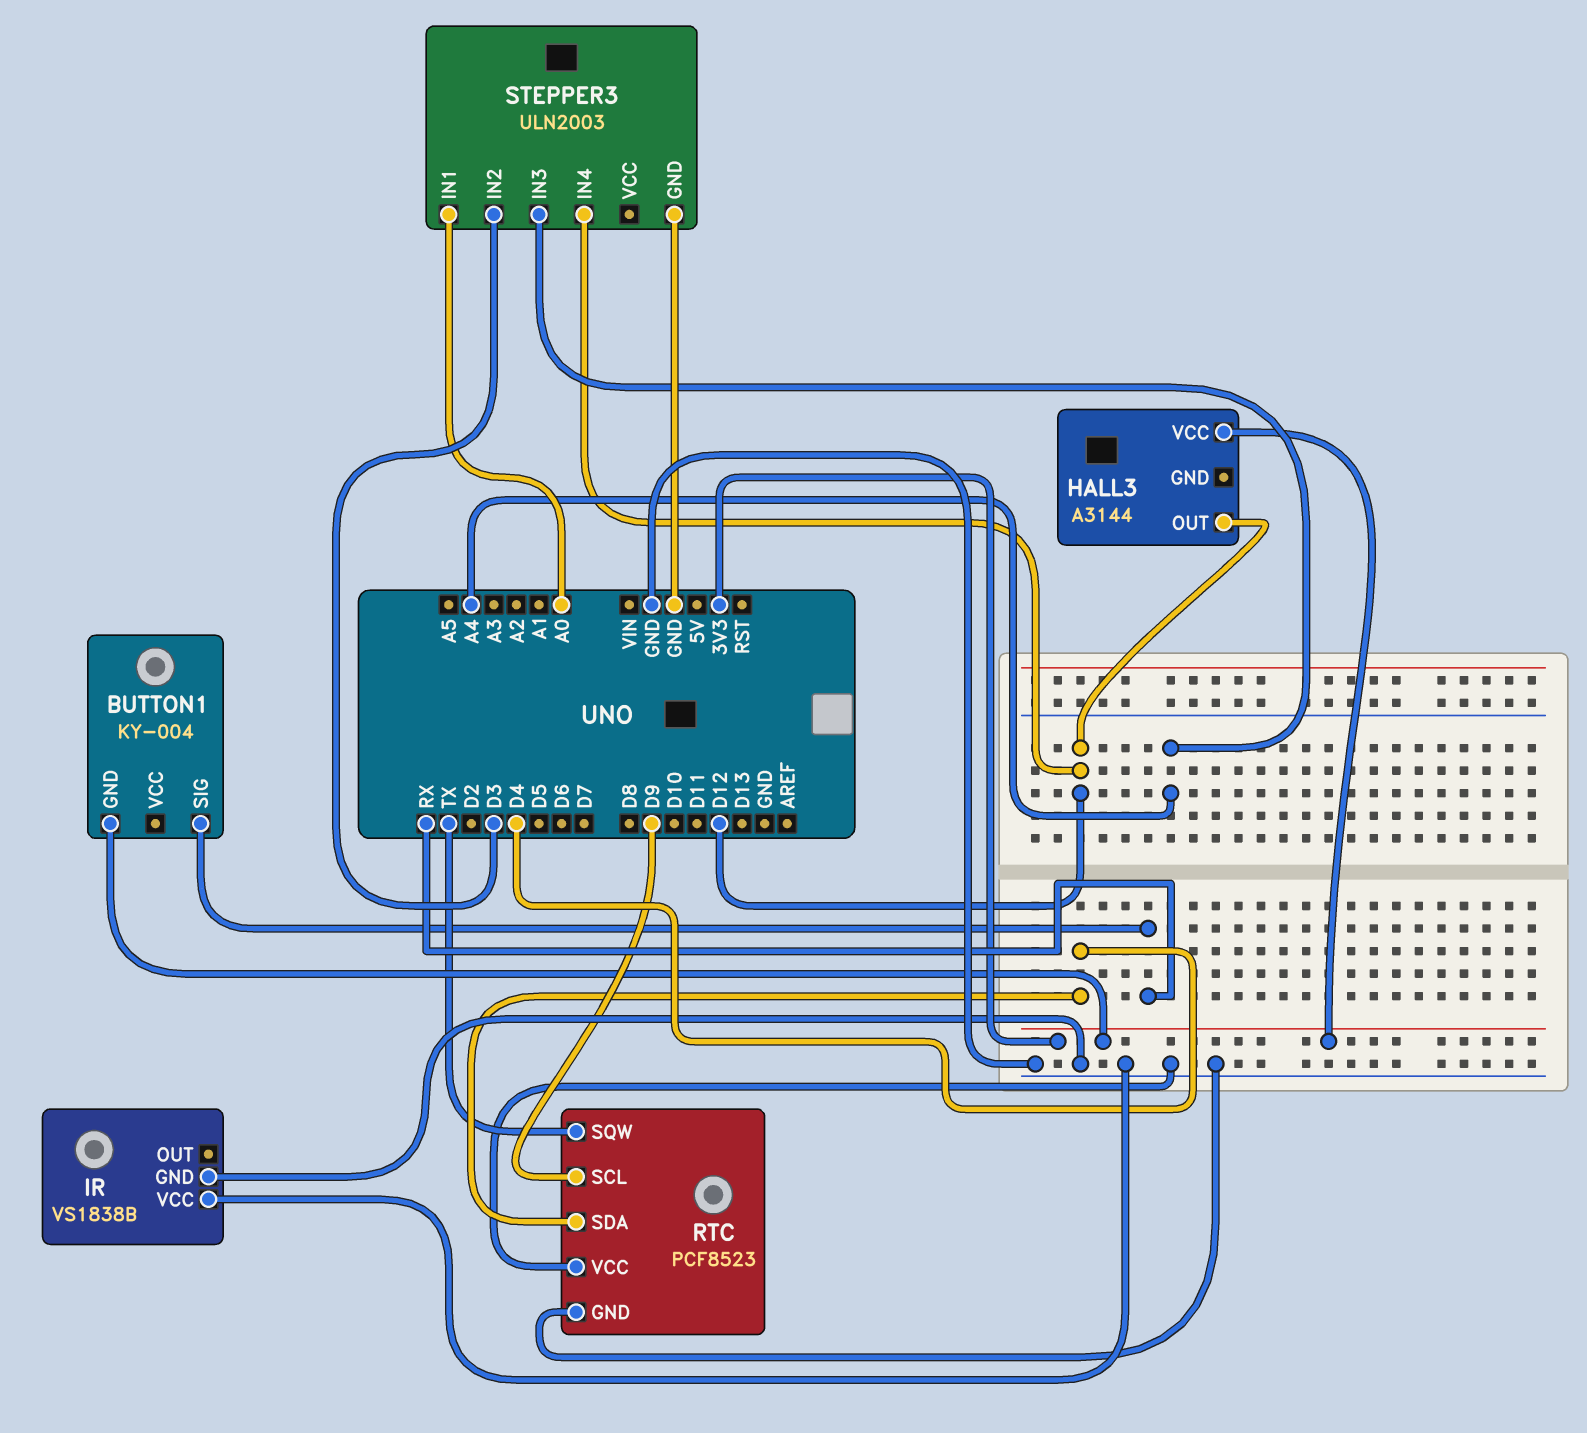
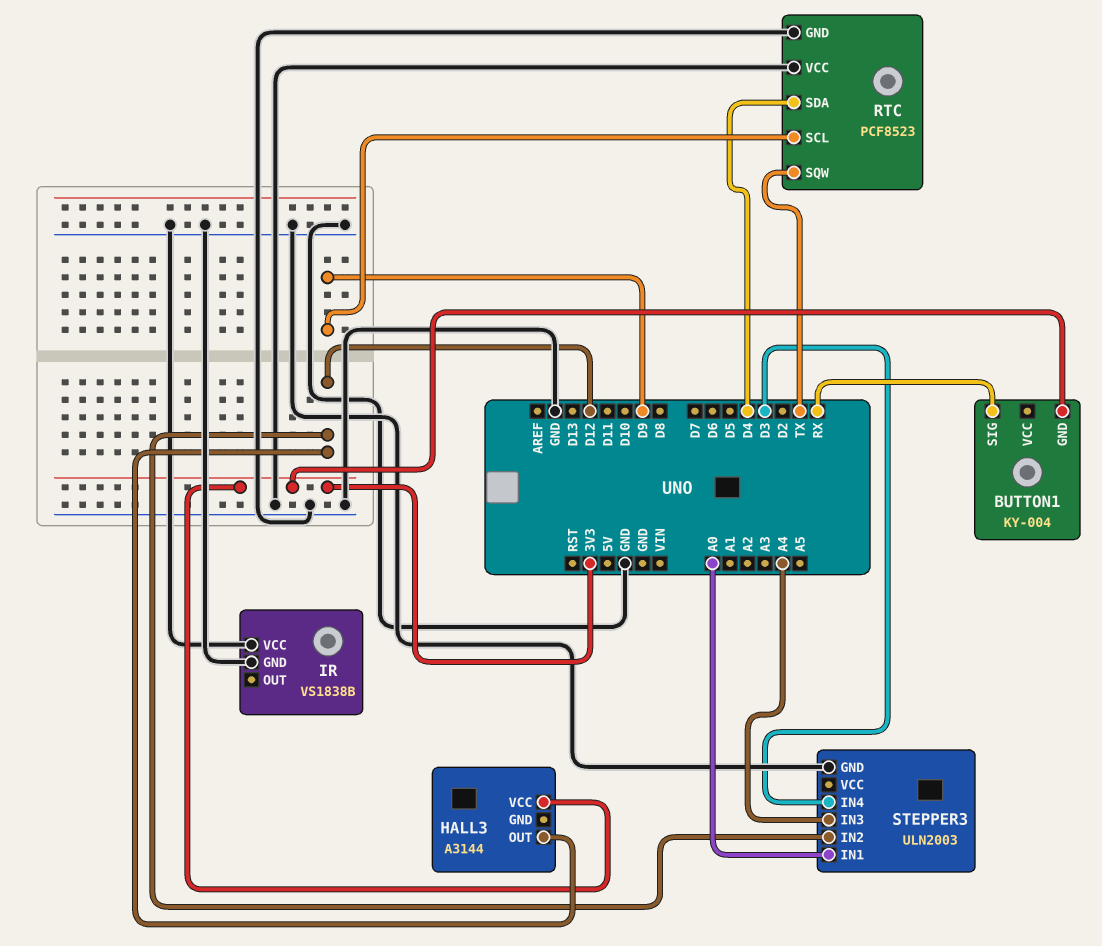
STEPPER3 pin IN2: D3 -> D12
STEPPER3 pin IN4: D12 -> D3

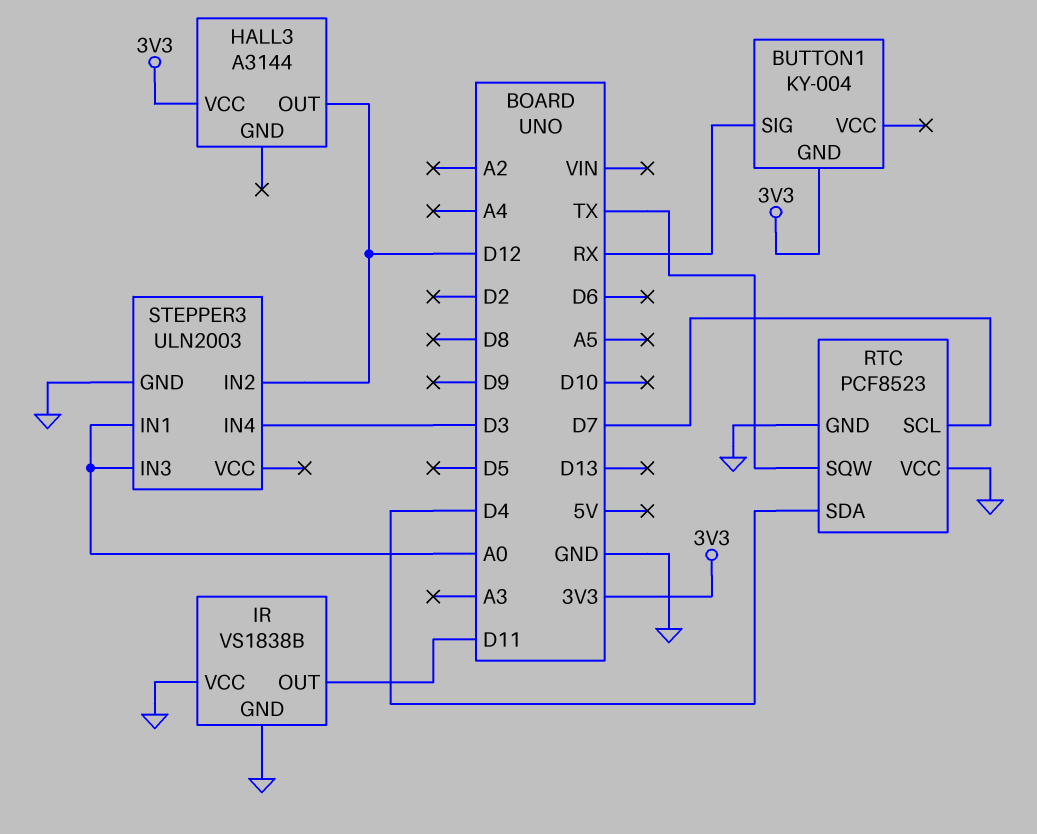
IR pin OUT: none -> D11
RTC pin SCL: D9 -> D7
STEPPER3 pin IN3: A4 -> A0

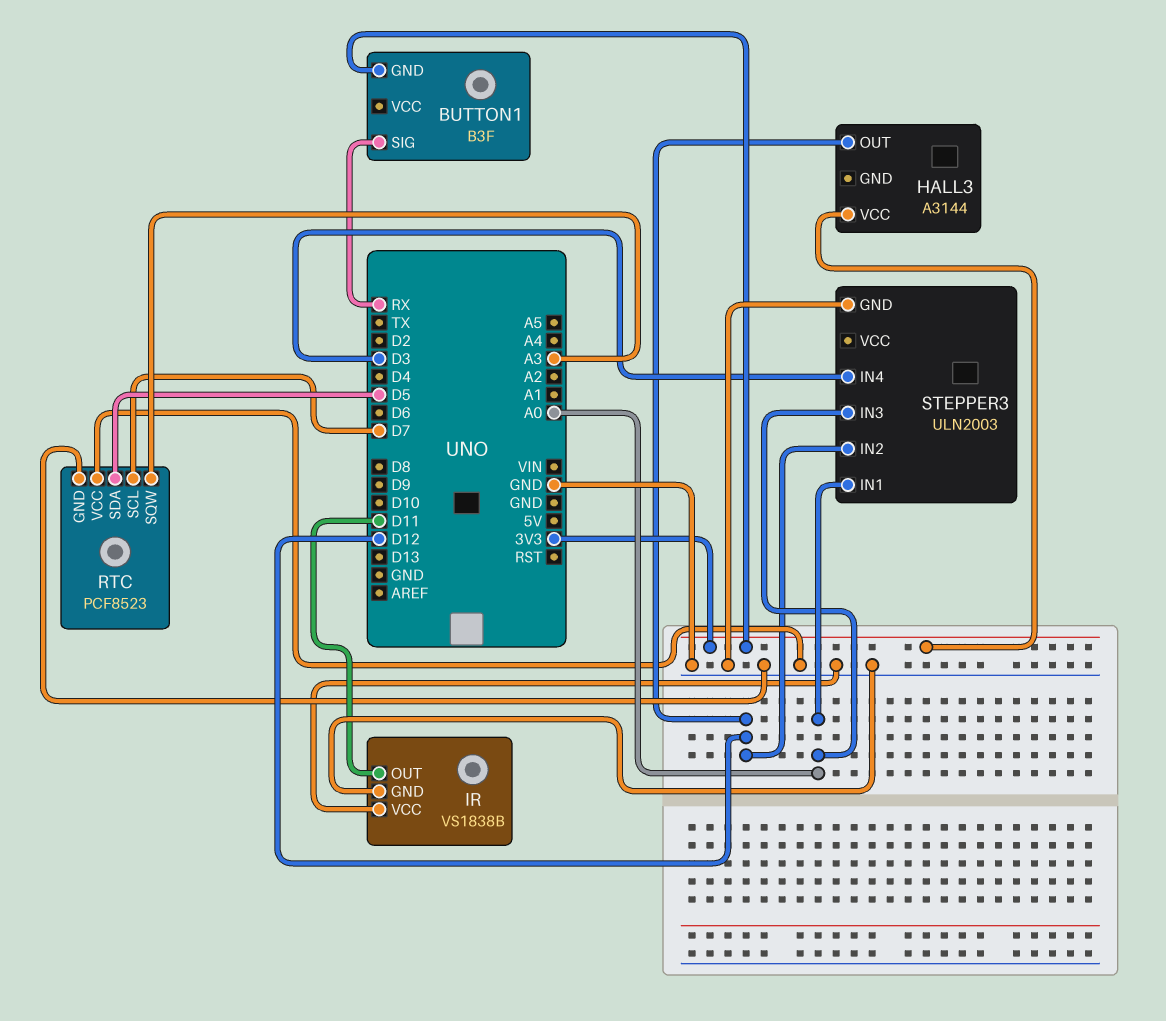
BUTTON1: KY-004 -> B3F
RTC pin SDA: D4 -> D5
RTC pin SQW: TX -> A3

